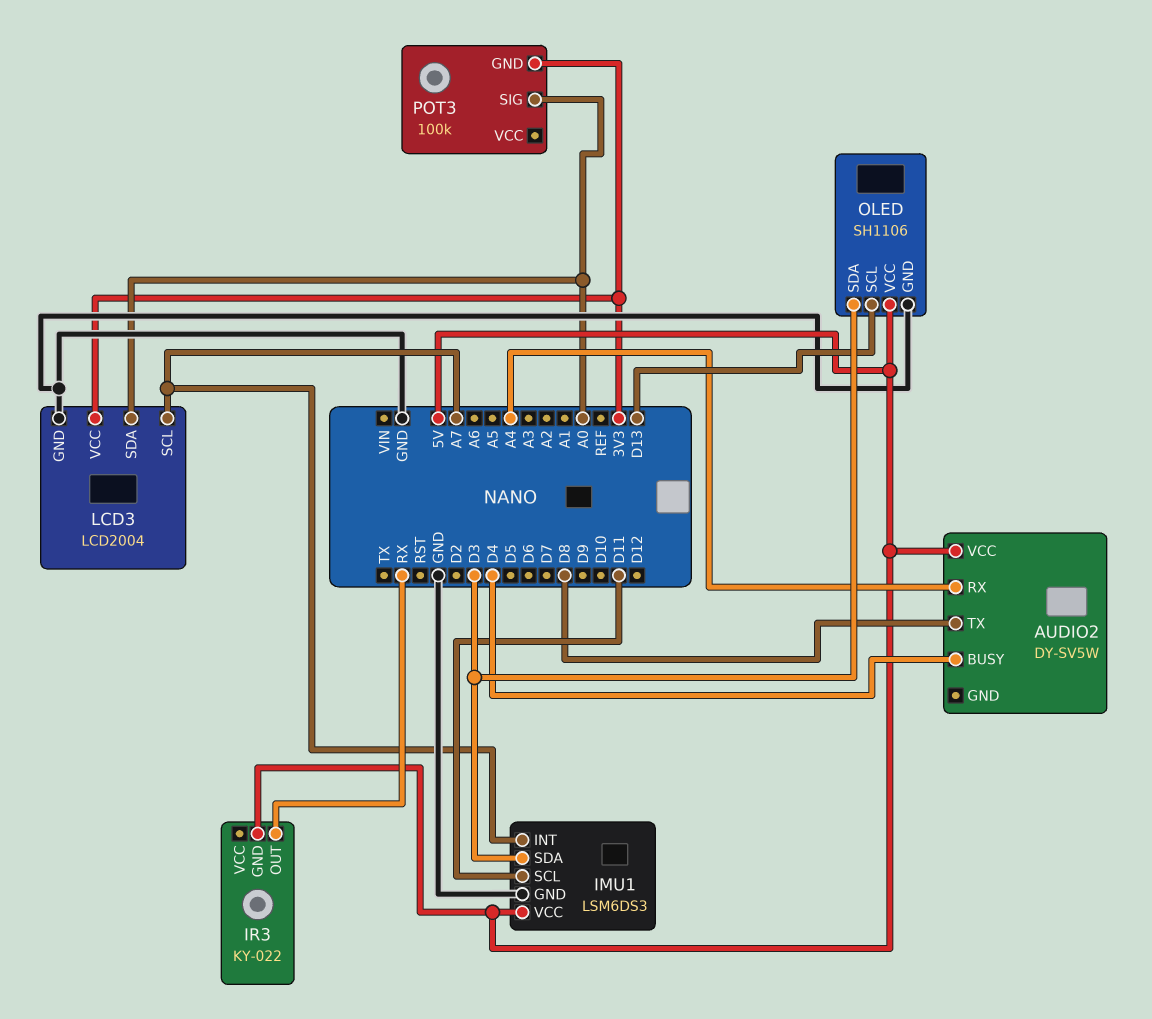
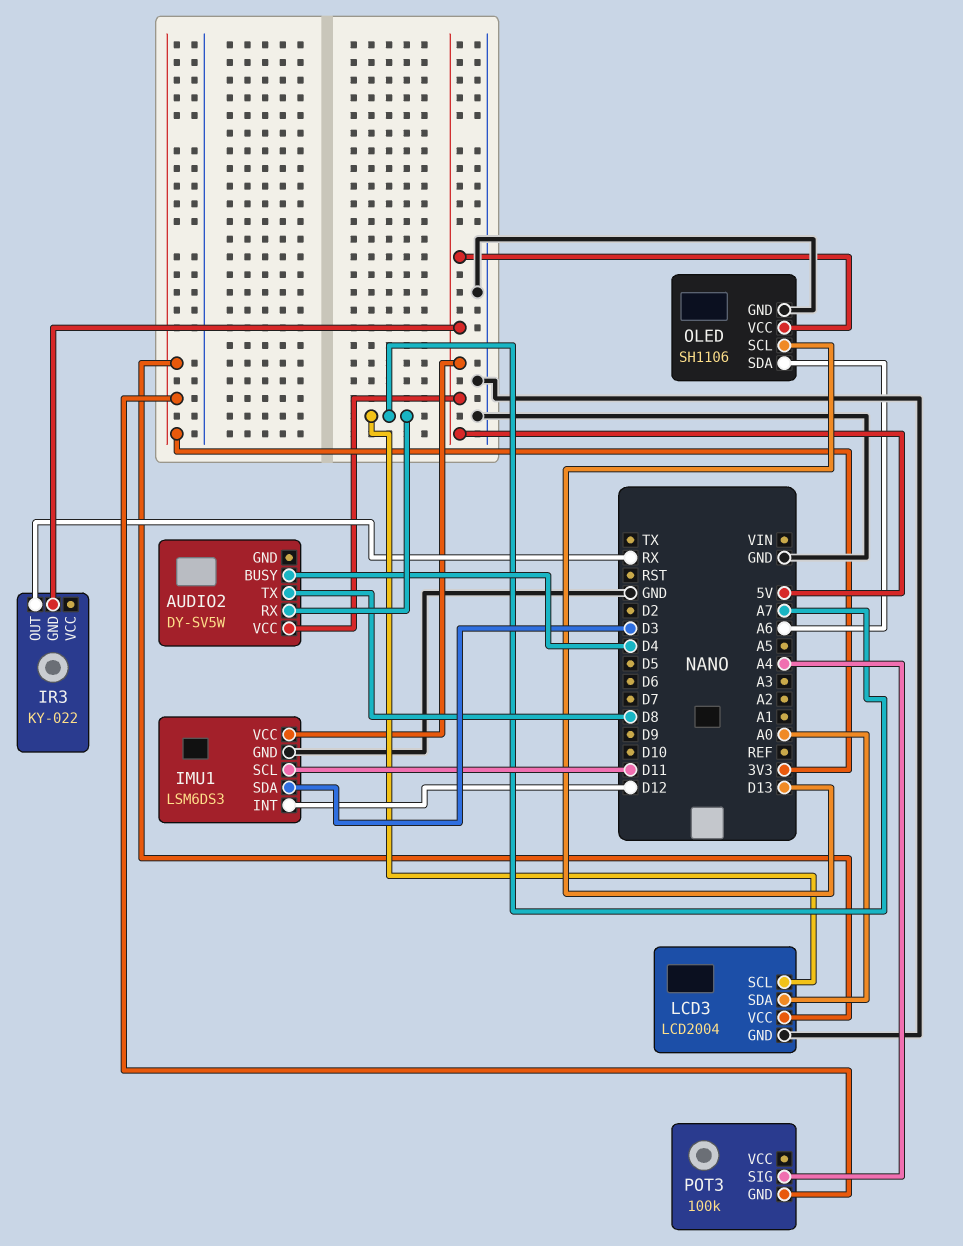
AUDIO2 pin RX: A4 -> A7
IMU1 pin INT: A7 -> D12
OLED pin SDA: D3 -> A6
POT3 pin SIG: A0 -> A4

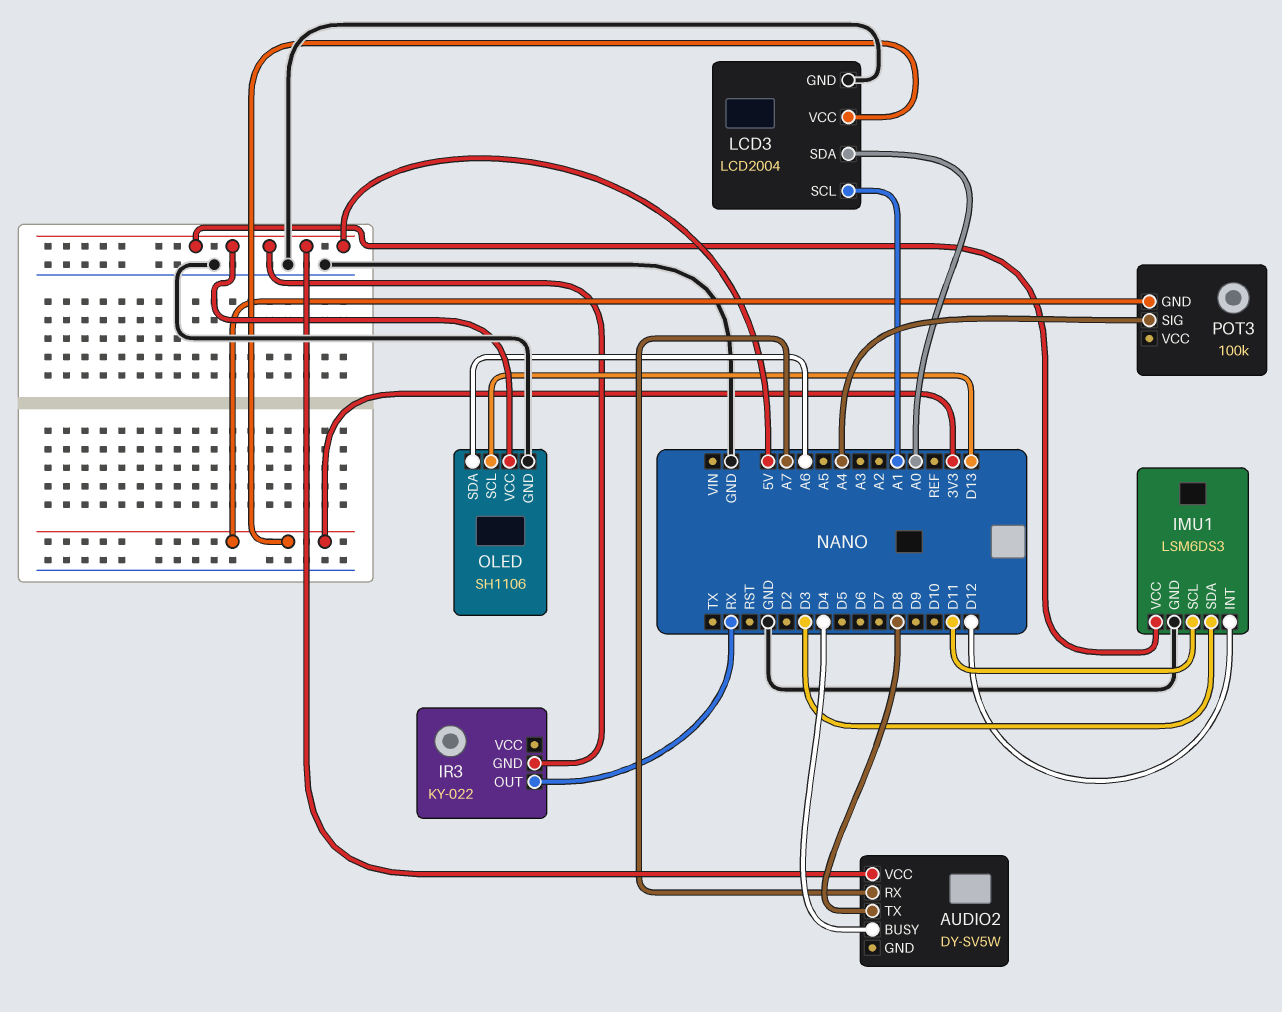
LCD3 pin SCL: A7 -> A1

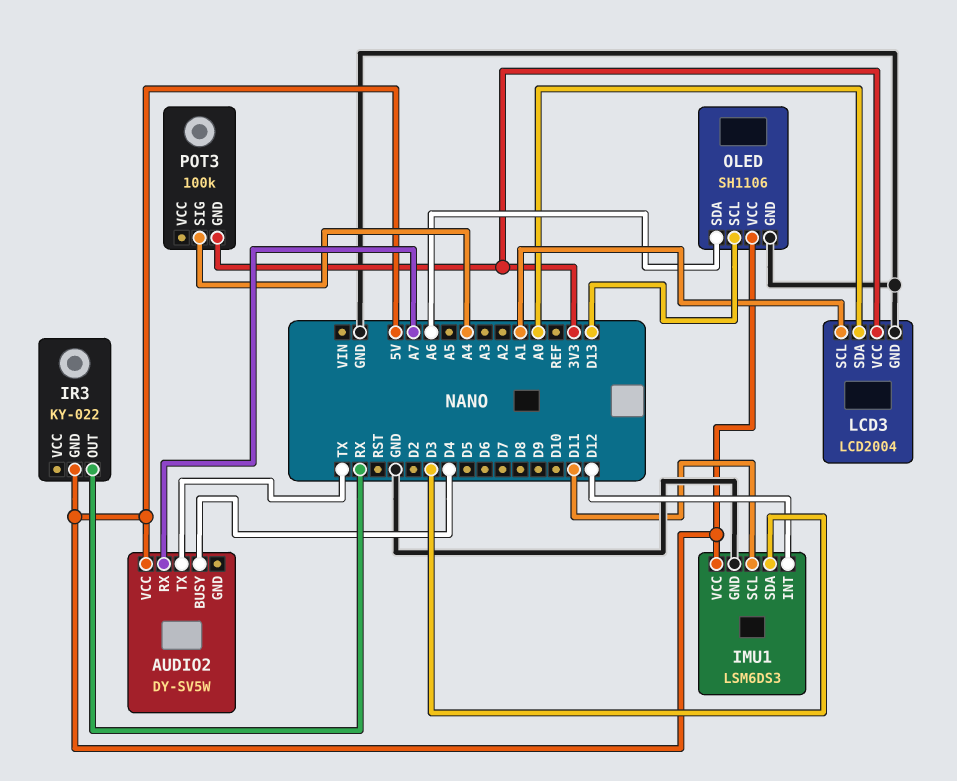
AUDIO2 pin TX: D8 -> TX

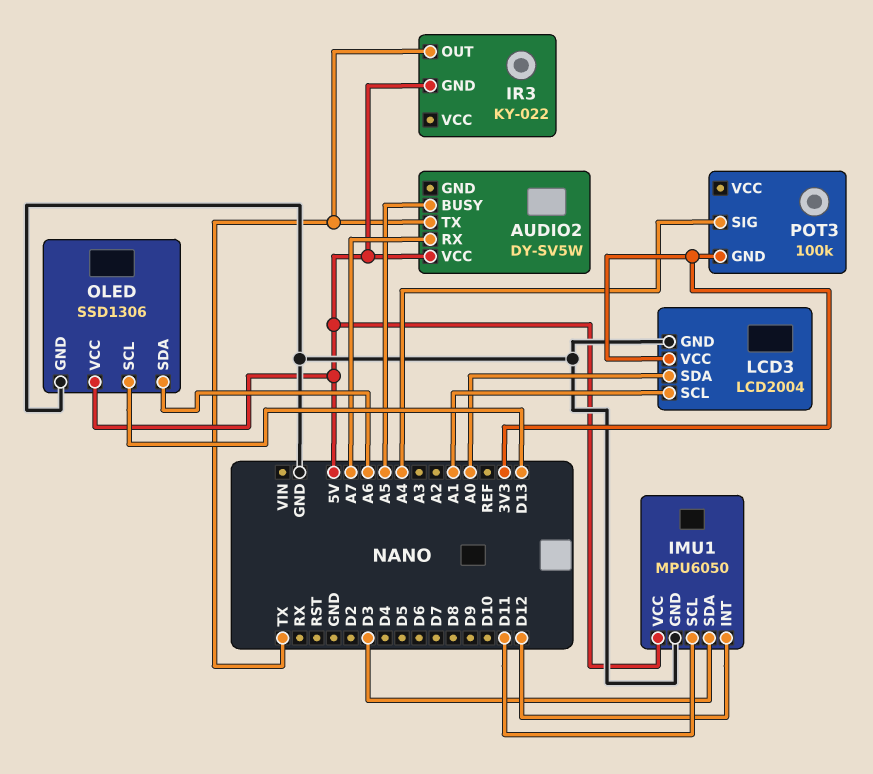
AUDIO2 pin BUSY: D4 -> A5
IMU1: LSM6DS3 -> MPU6050
IR3 pin OUT: RX -> TX
OLED: SH1106 -> SSD1306

